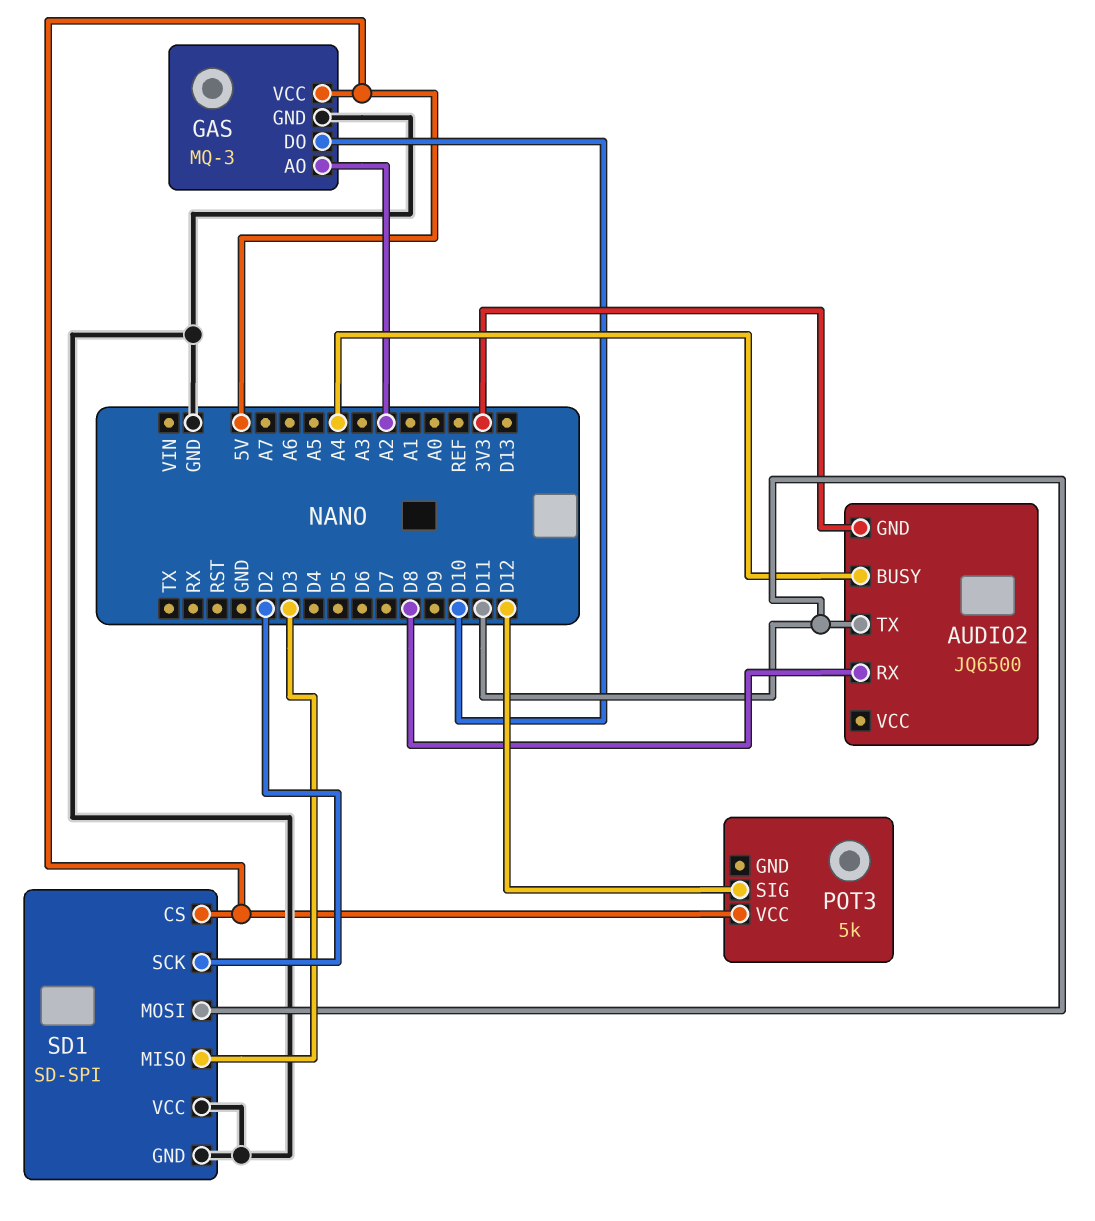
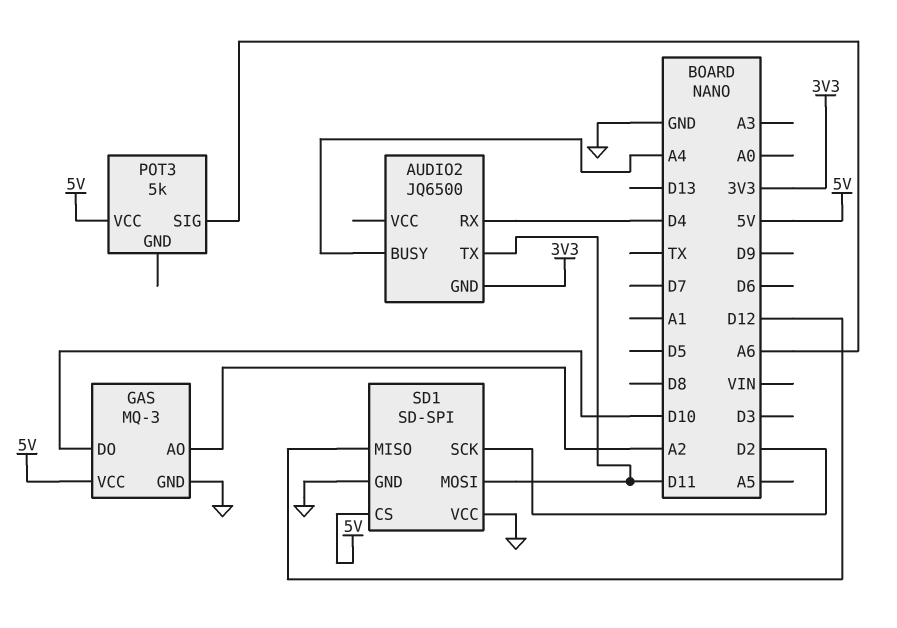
AUDIO2 pin RX: D8 -> D4
POT3 pin SIG: D12 -> A6
SD1 pin MISO: D3 -> D12

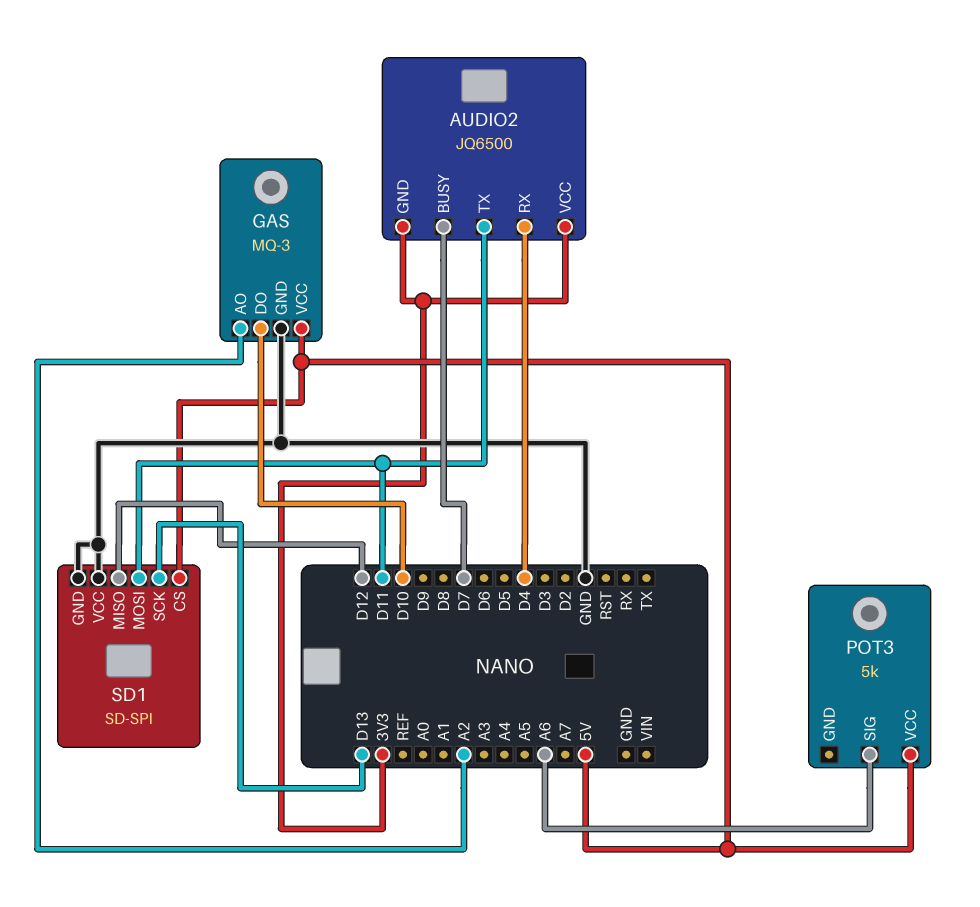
AUDIO2 pin BUSY: A4 -> D7
AUDIO2 pin VCC: none -> 3V3
SD1 pin SCK: D2 -> D13

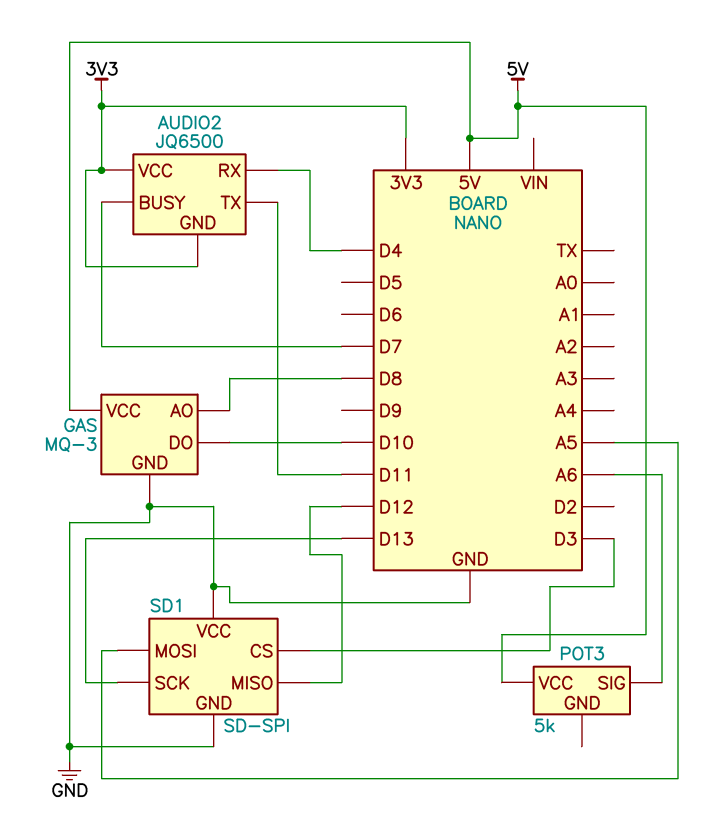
GAS pin AO: A2 -> D8
SD1 pin CS: 5V -> D3
SD1 pin MOSI: D11 -> A5

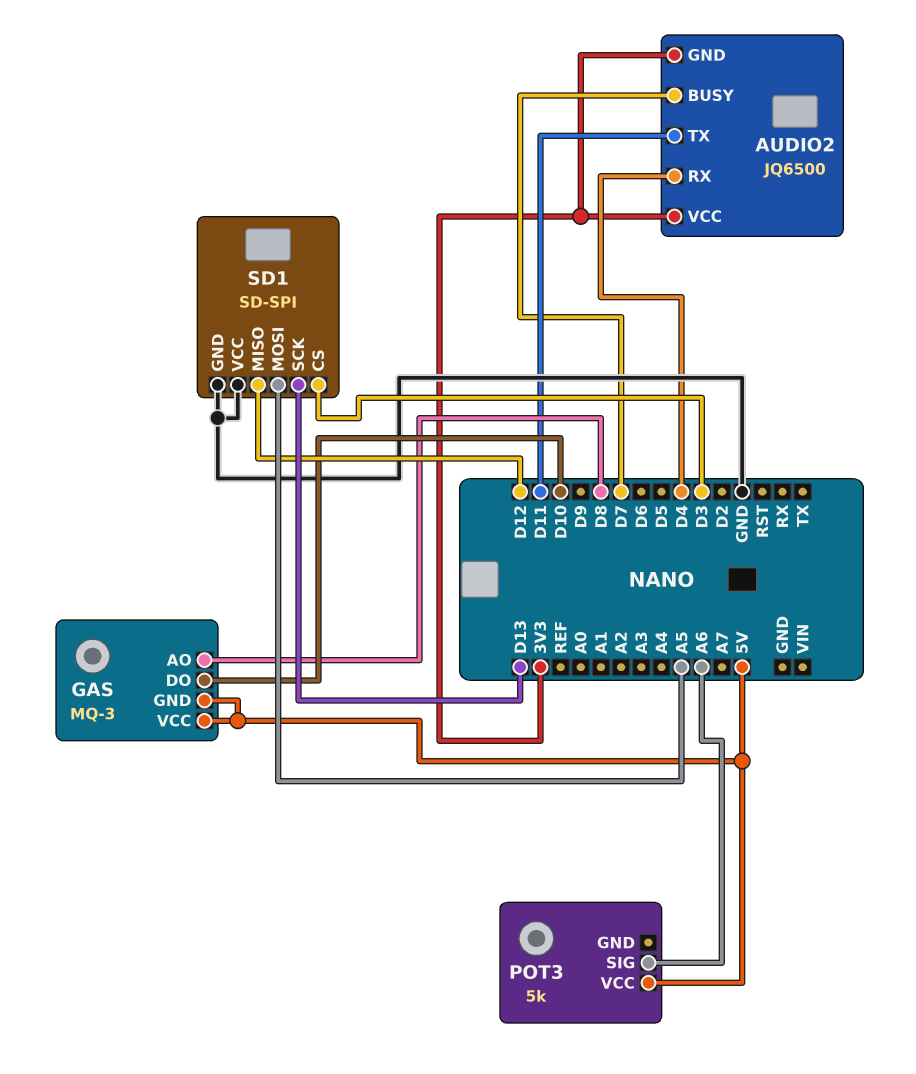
GAS pin GND: GND -> 5V

